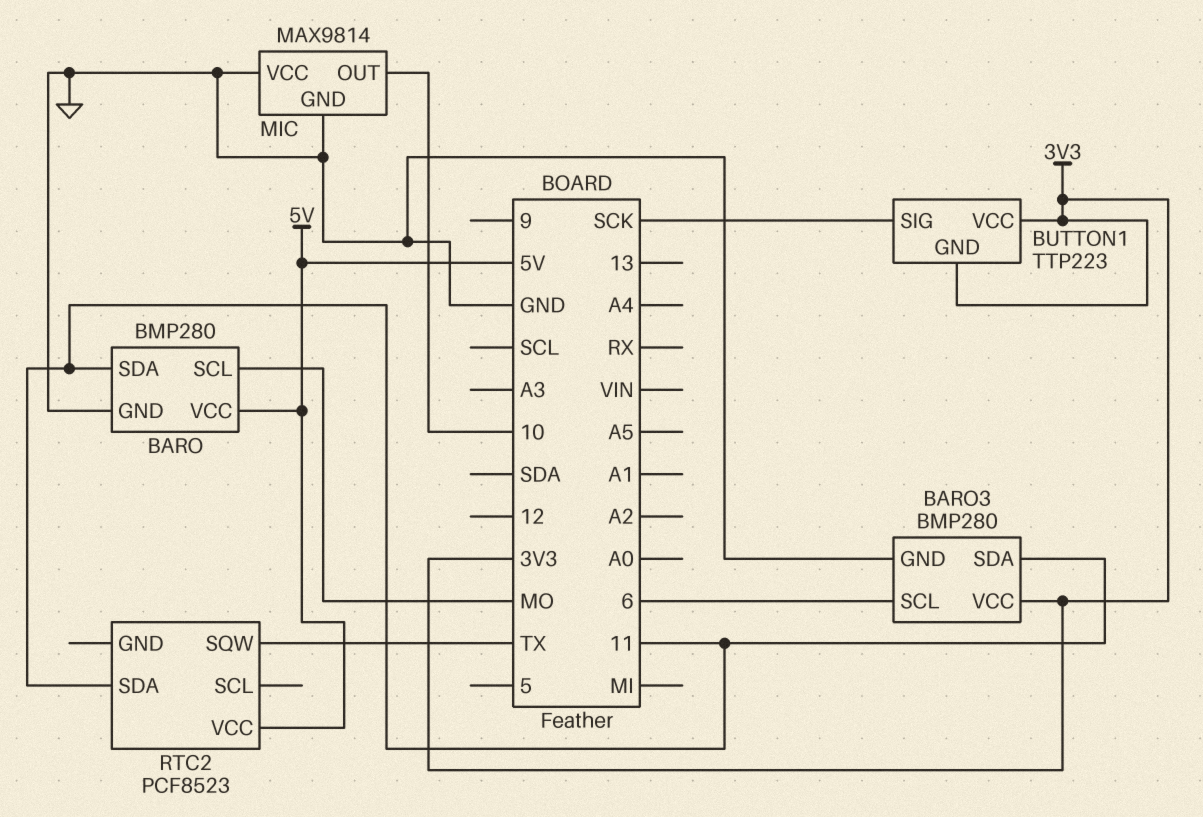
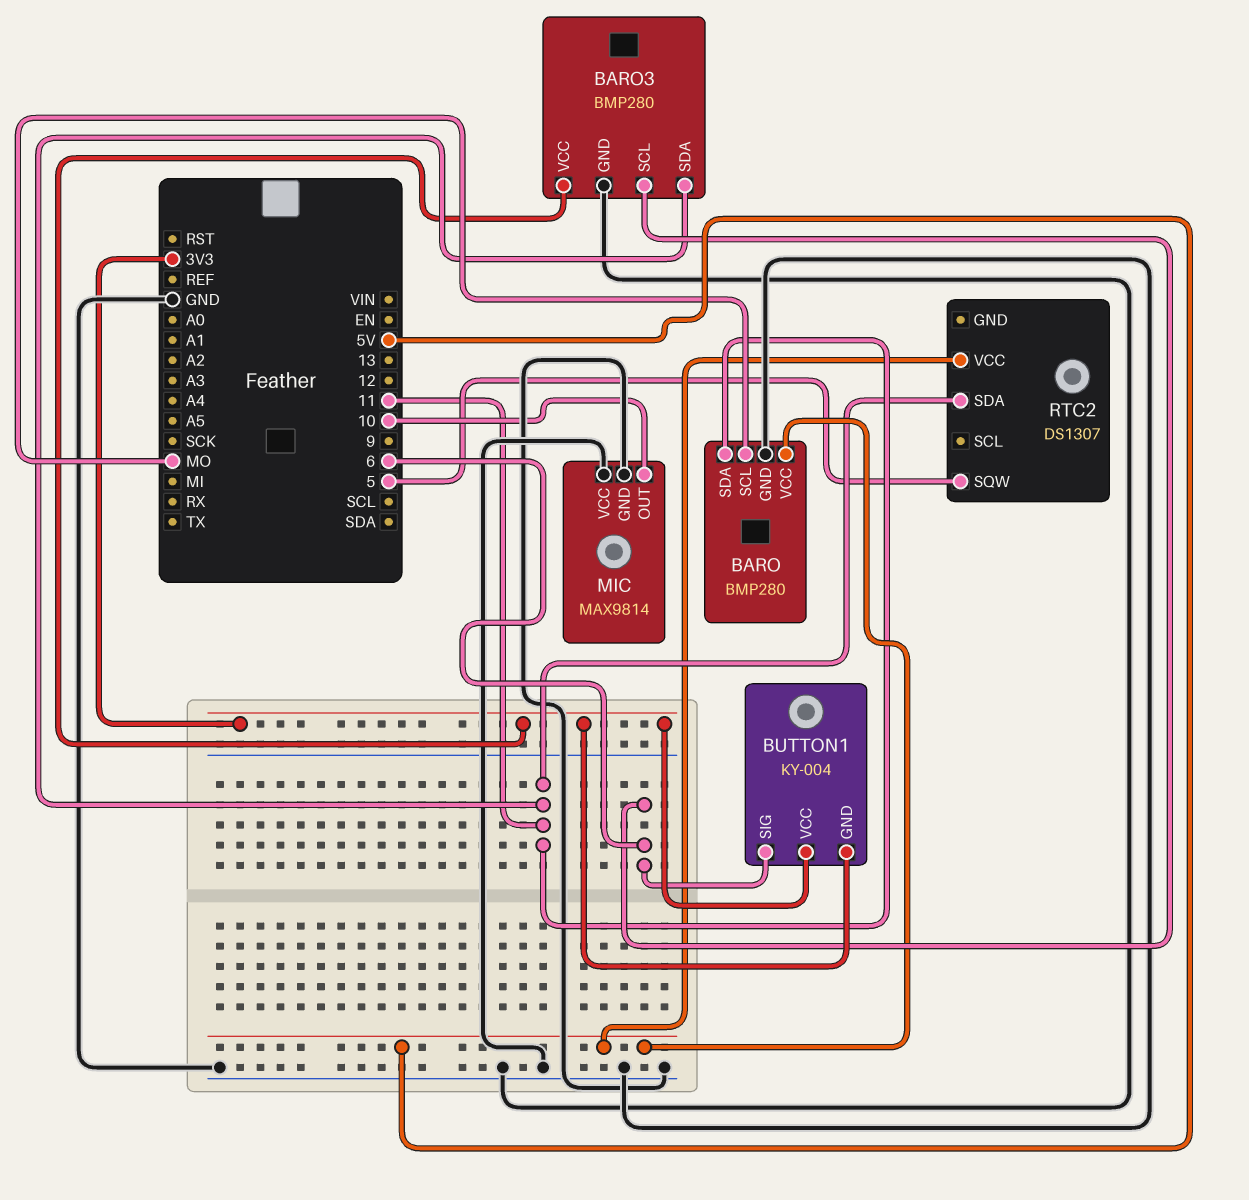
BUTTON1: TTP223 -> KY-004
BUTTON1 pin SIG: SCK -> 6
RTC2: PCF8523 -> DS1307
RTC2 pin SQW: TX -> 5

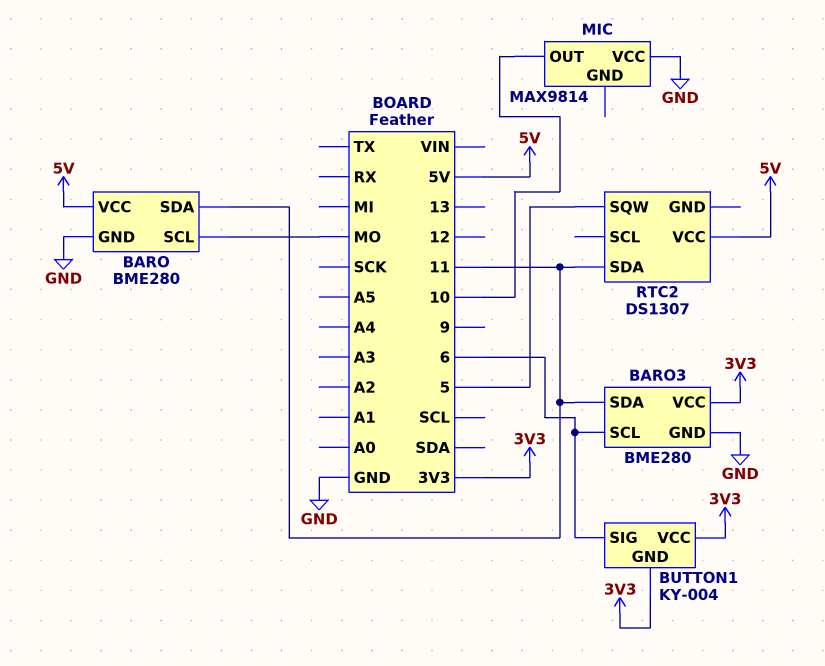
BARO: BMP280 -> BME280
BARO3: BMP280 -> BME280
MIC pin GND: GND -> none

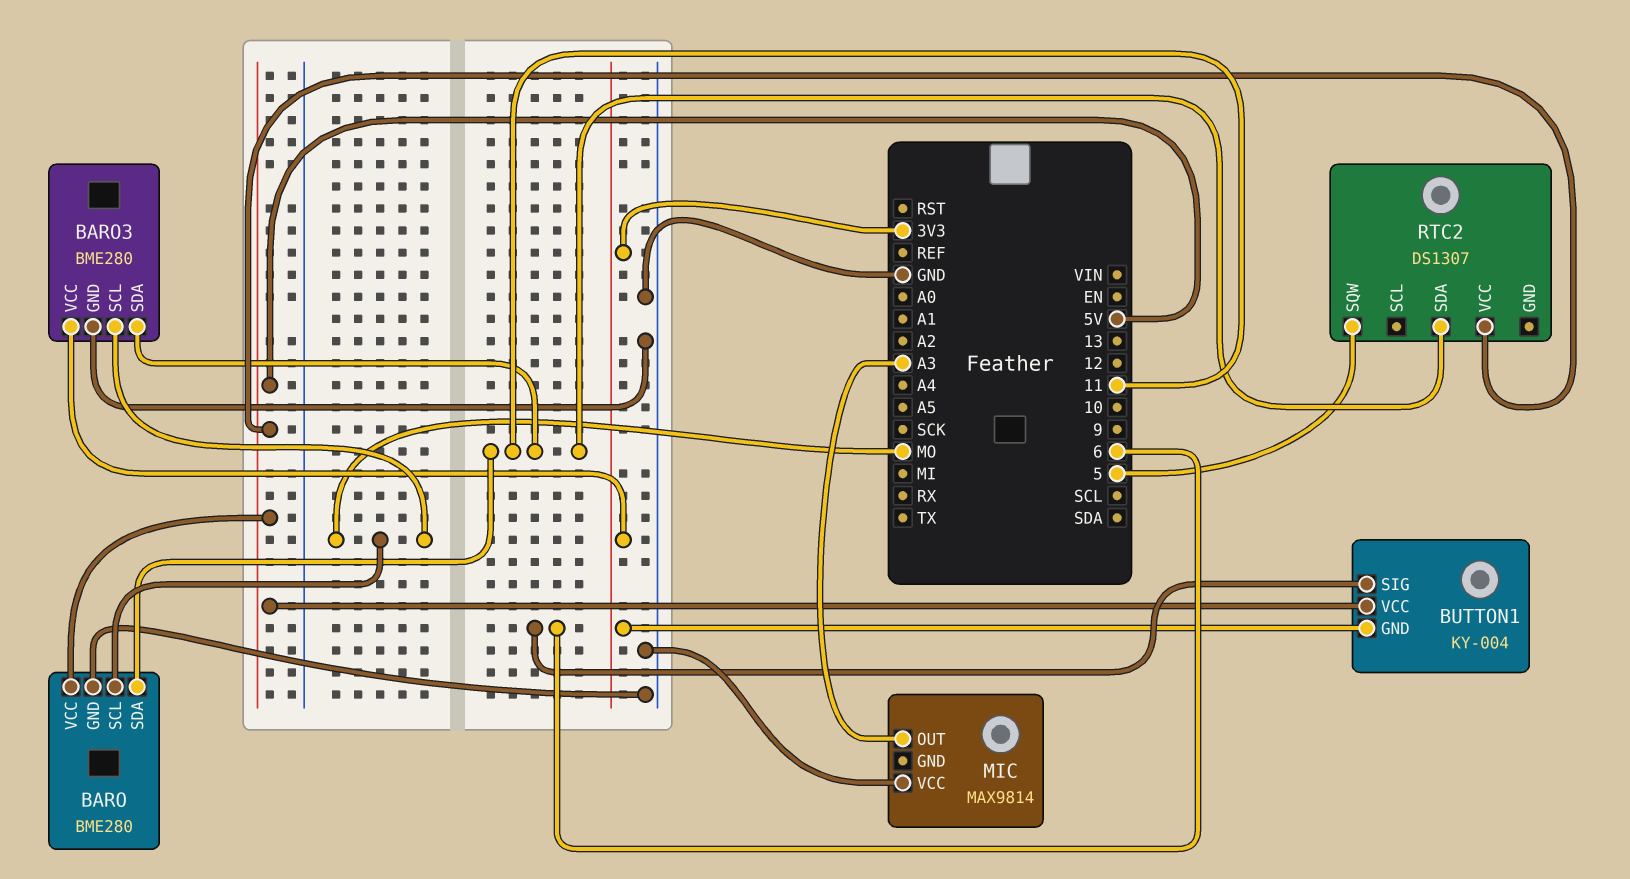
BARO3 pin SCL: 6 -> MO
BUTTON1 pin VCC: 3V3 -> 5V
MIC pin OUT: 10 -> A3

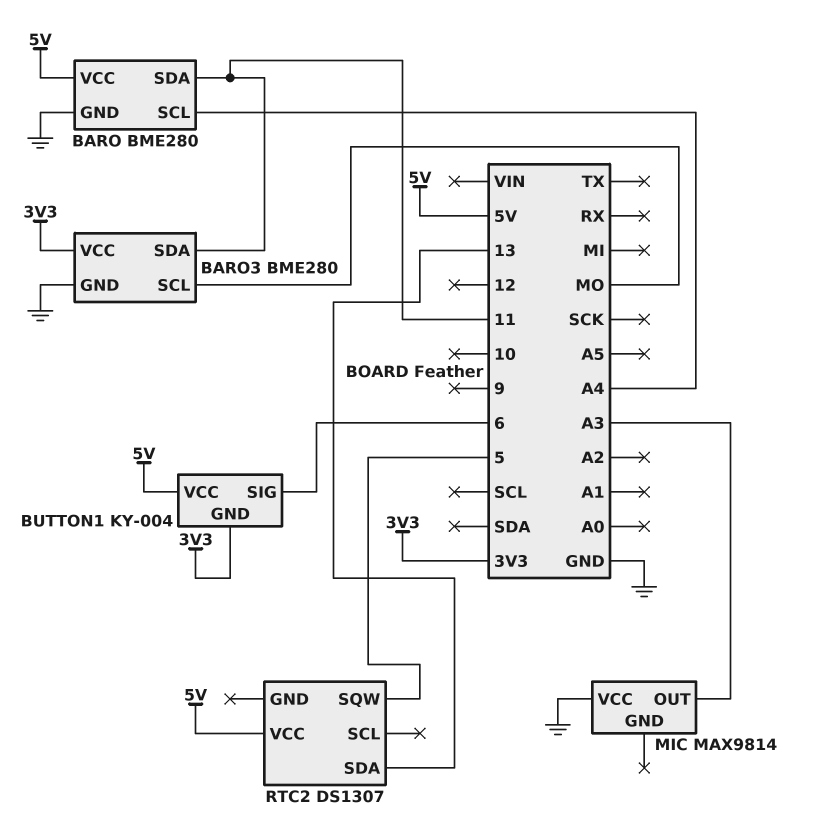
BARO pin SCL: MO -> A4
RTC2 pin SDA: 11 -> 13

